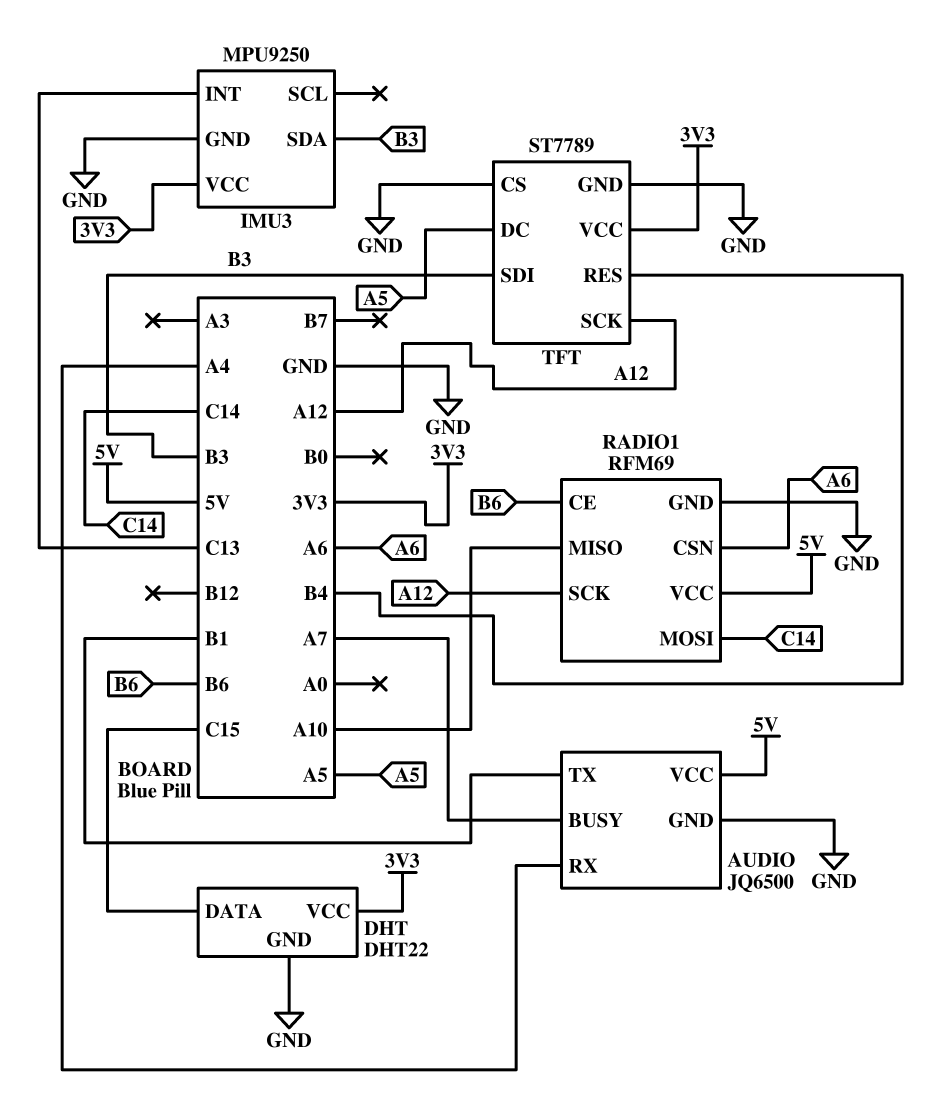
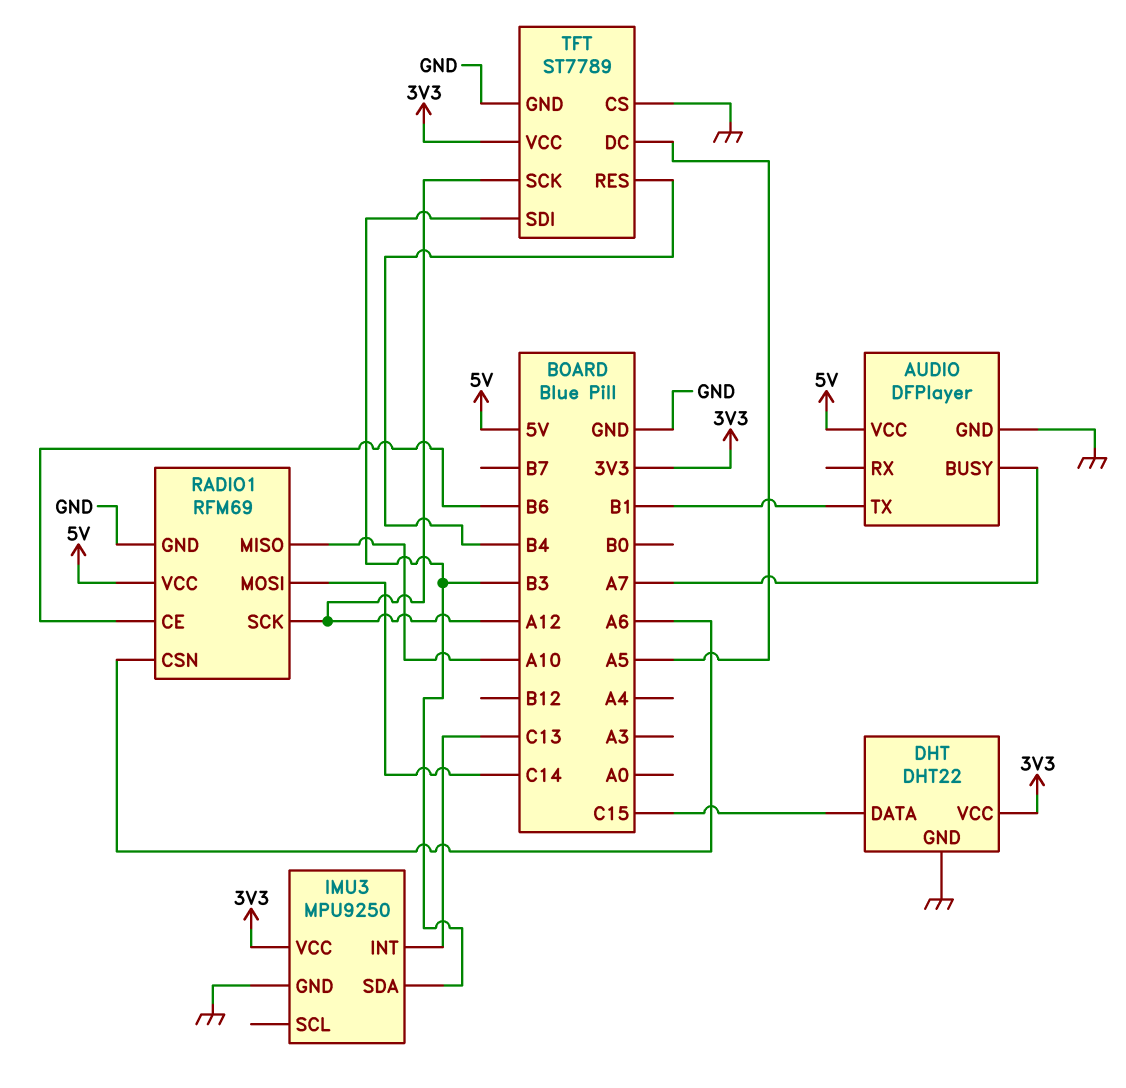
AUDIO: JQ6500 -> DFPlayer
AUDIO pin RX: A4 -> none

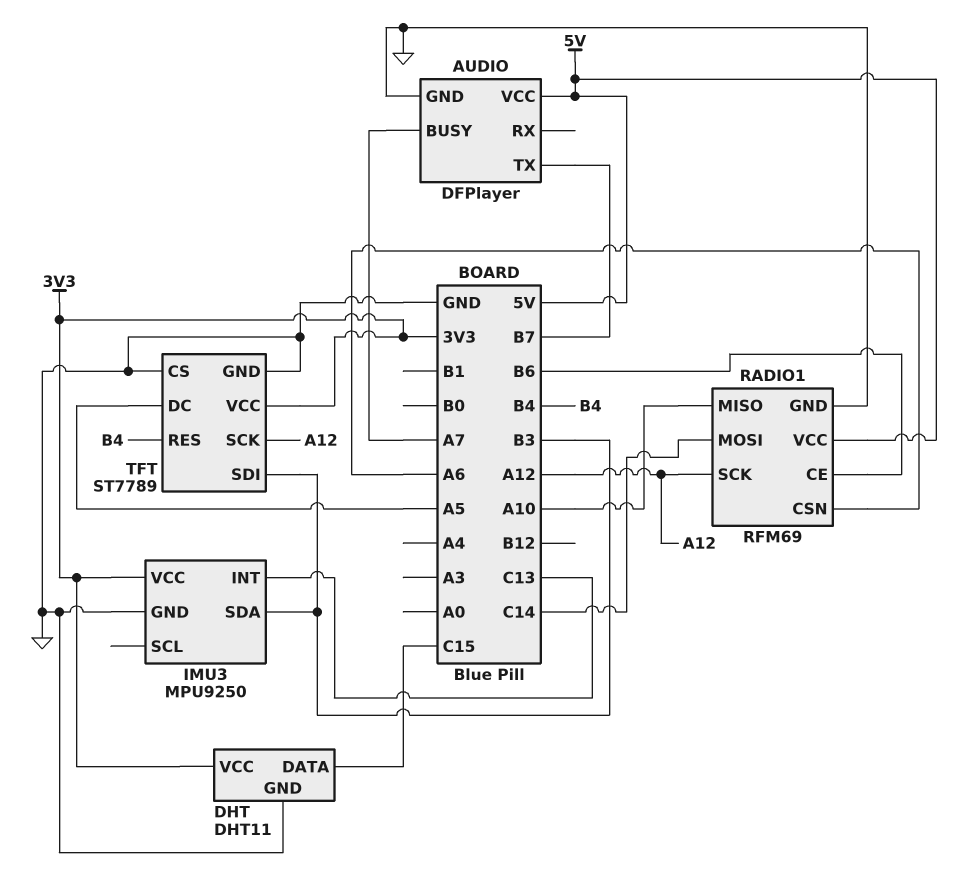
AUDIO pin TX: B1 -> B7
DHT: DHT22 -> DHT11

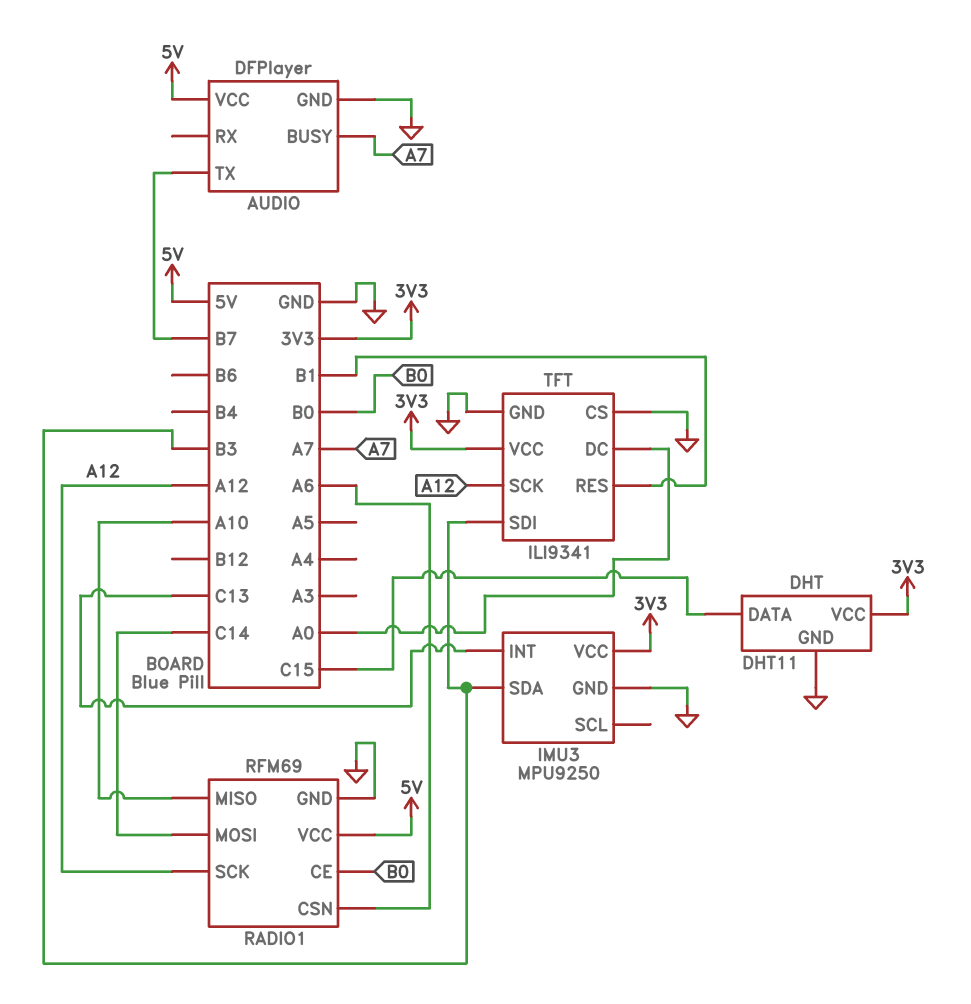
RADIO1 pin CE: B6 -> B0
TFT: ST7789 -> ILI9341
TFT pin DC: A5 -> A0
TFT pin RES: B4 -> B1

